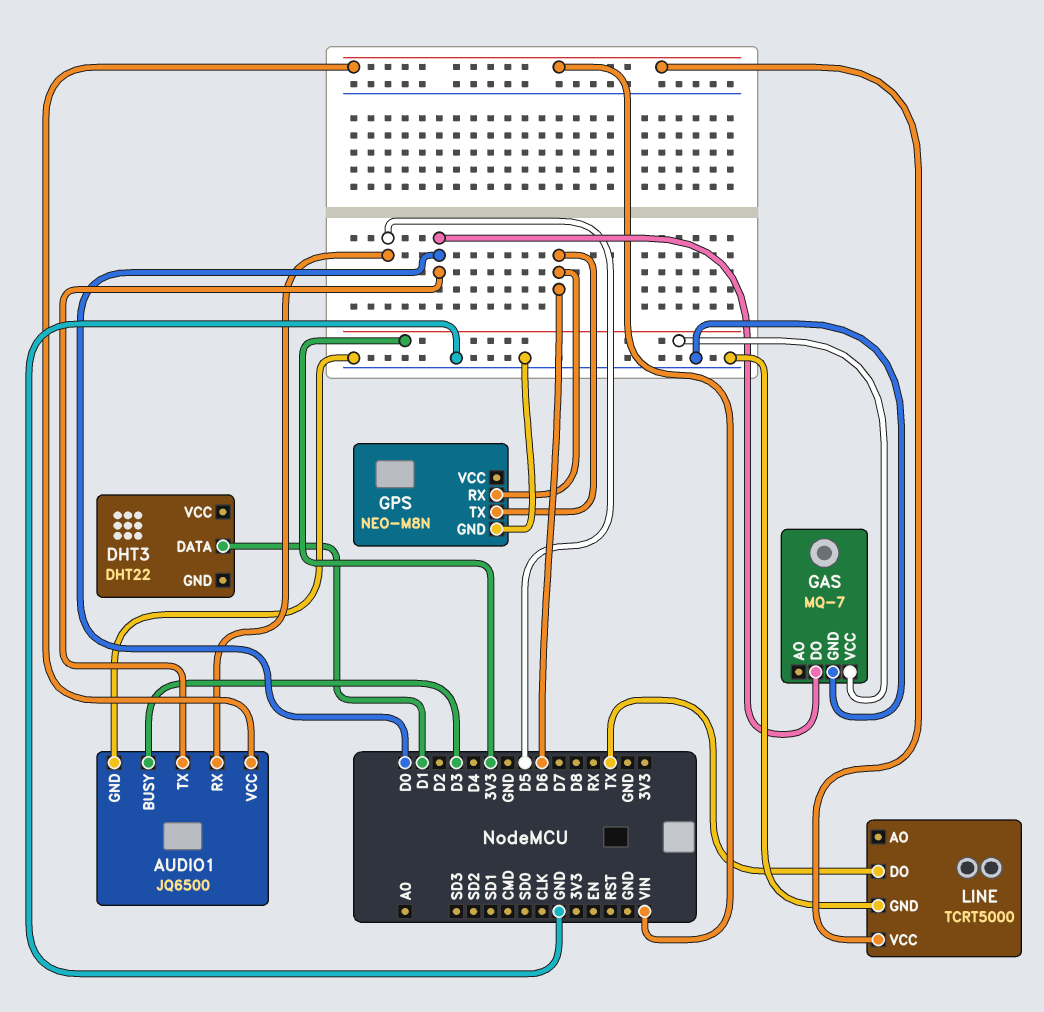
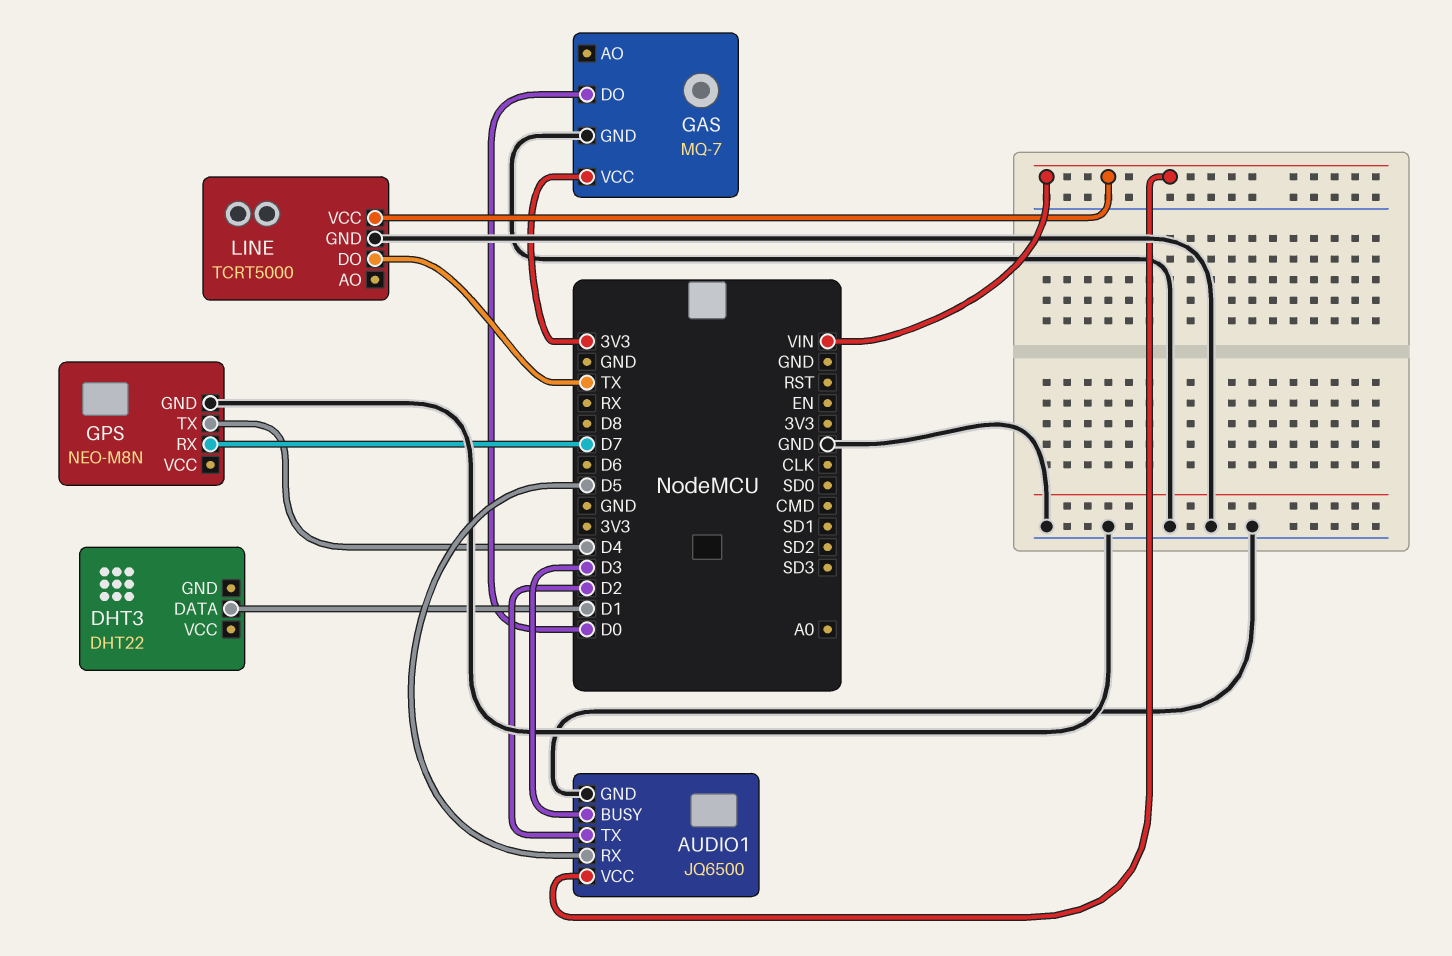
AUDIO1 pin TX: D0 -> D2
GPS pin RX: D6 -> D7
GPS pin TX: D6 -> D4

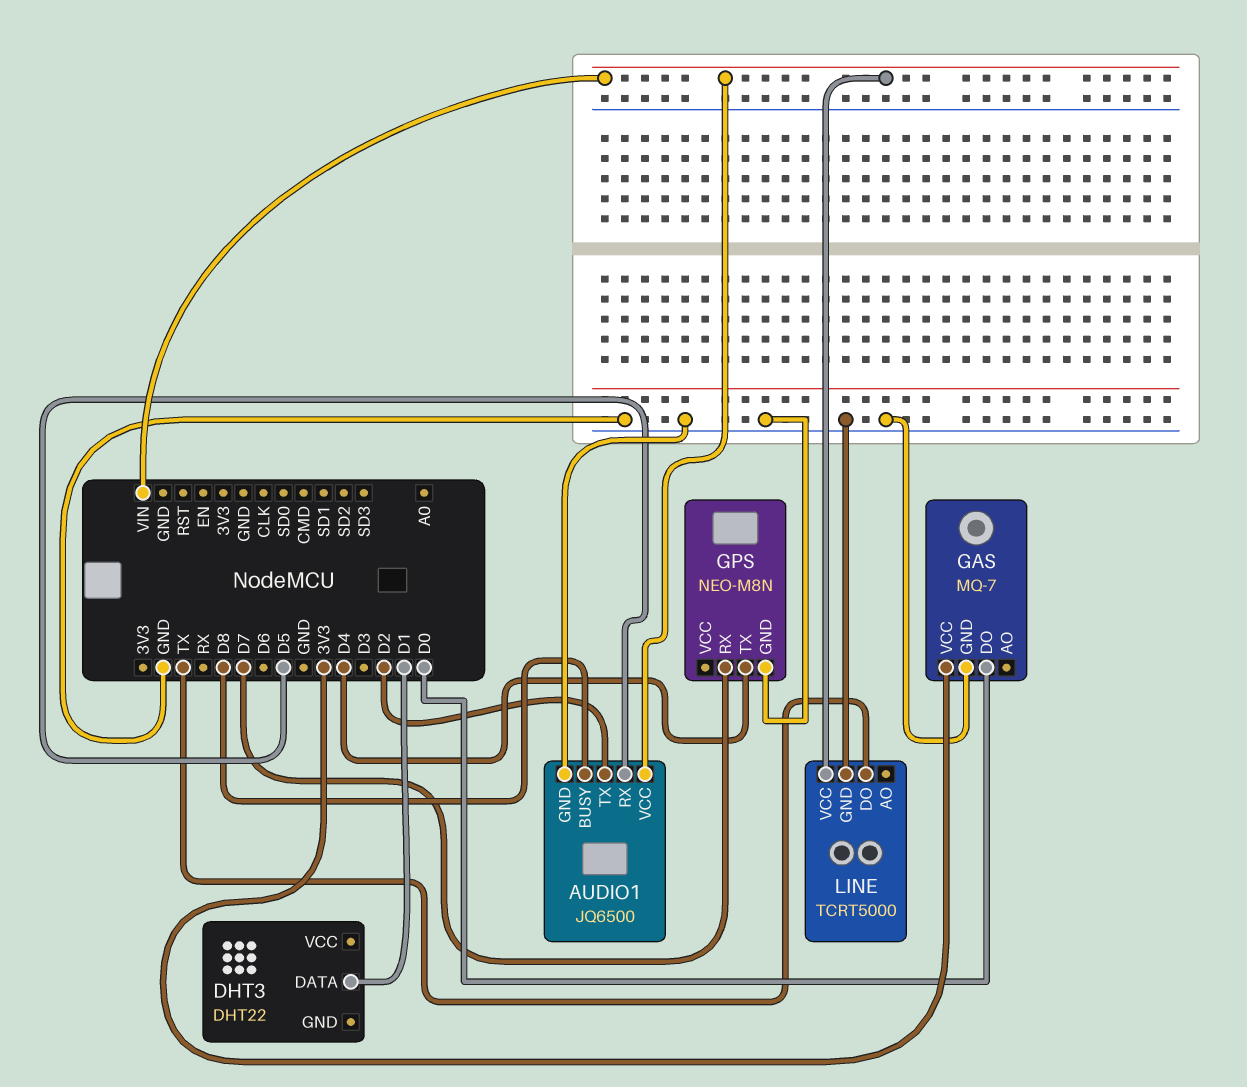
AUDIO1 pin BUSY: D3 -> D8

